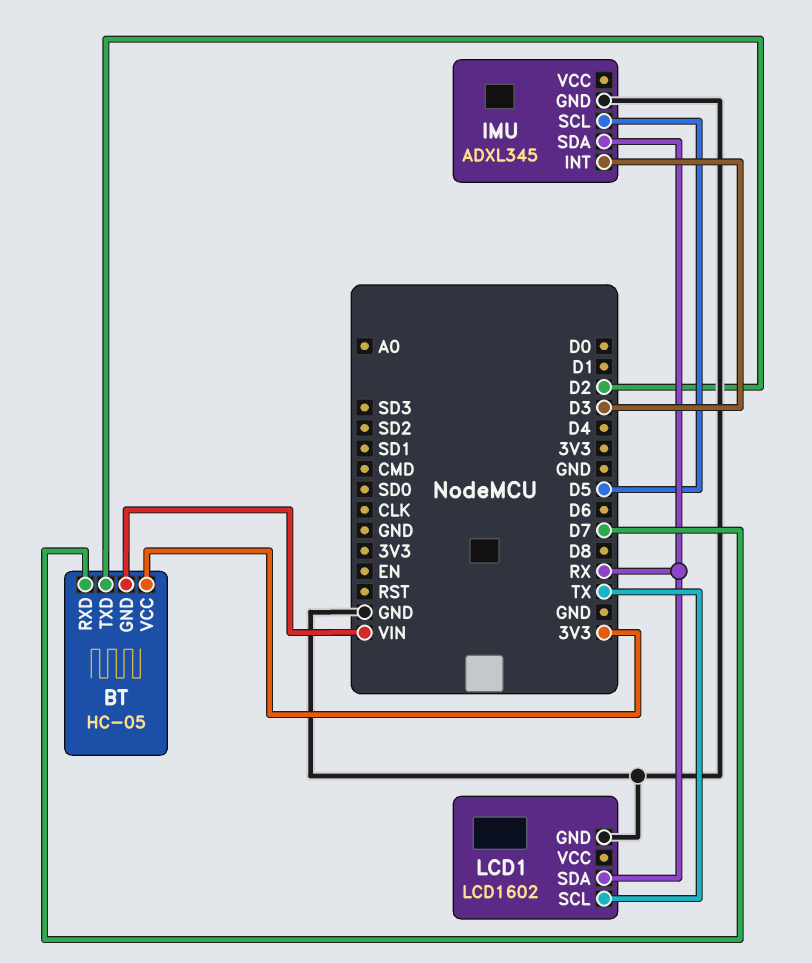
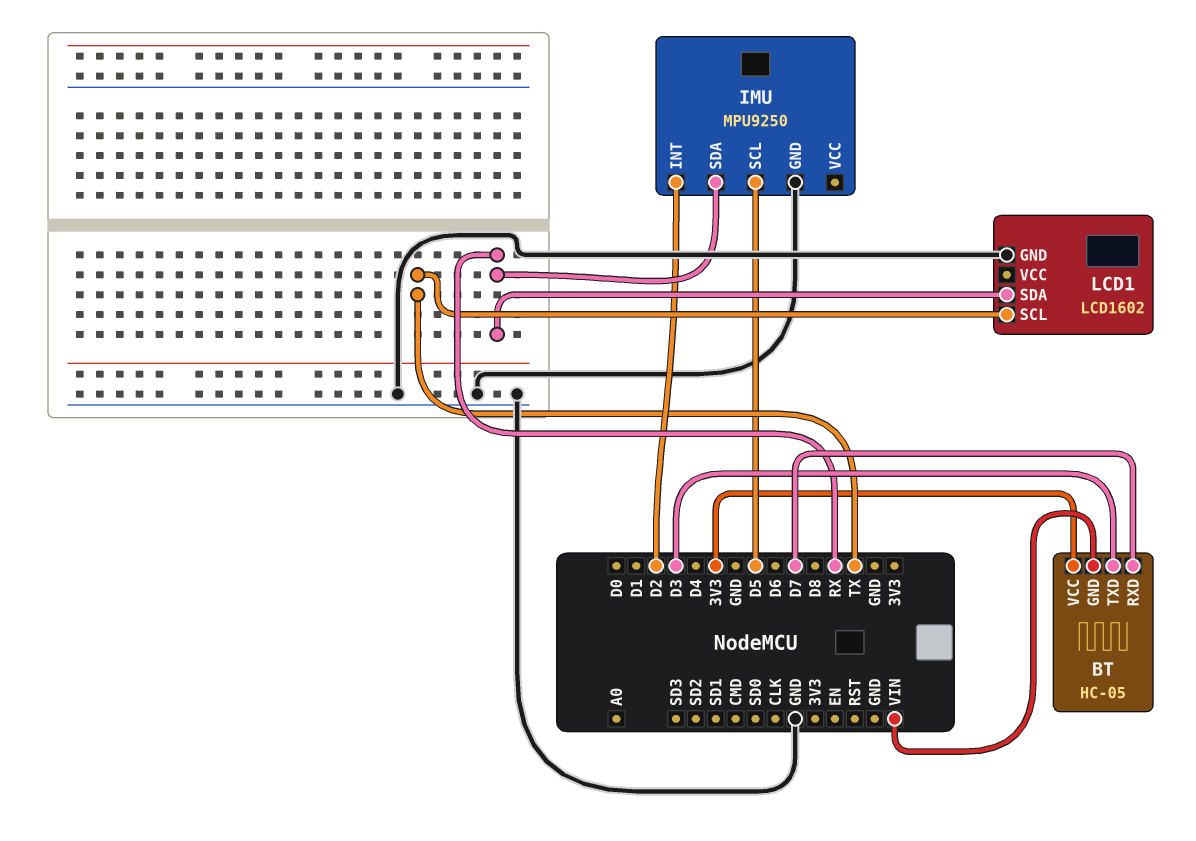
BT pin TXD: D2 -> D3
IMU: ADXL345 -> MPU9250
IMU pin INT: D3 -> D2

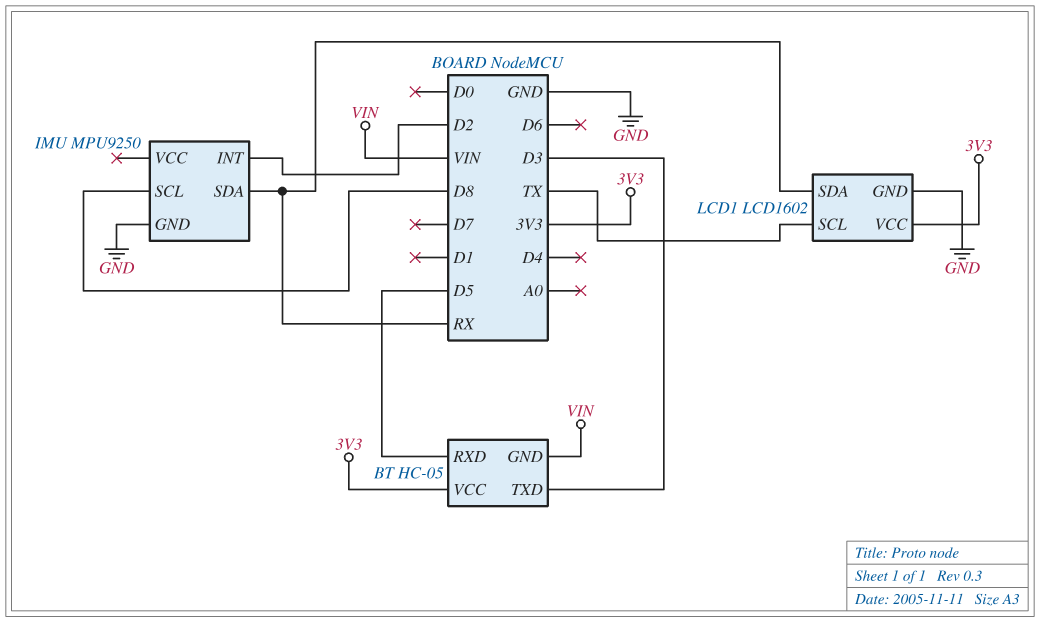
BT pin RXD: D7 -> D5
IMU pin SCL: D5 -> D8
LCD1 pin VCC: none -> 3V3

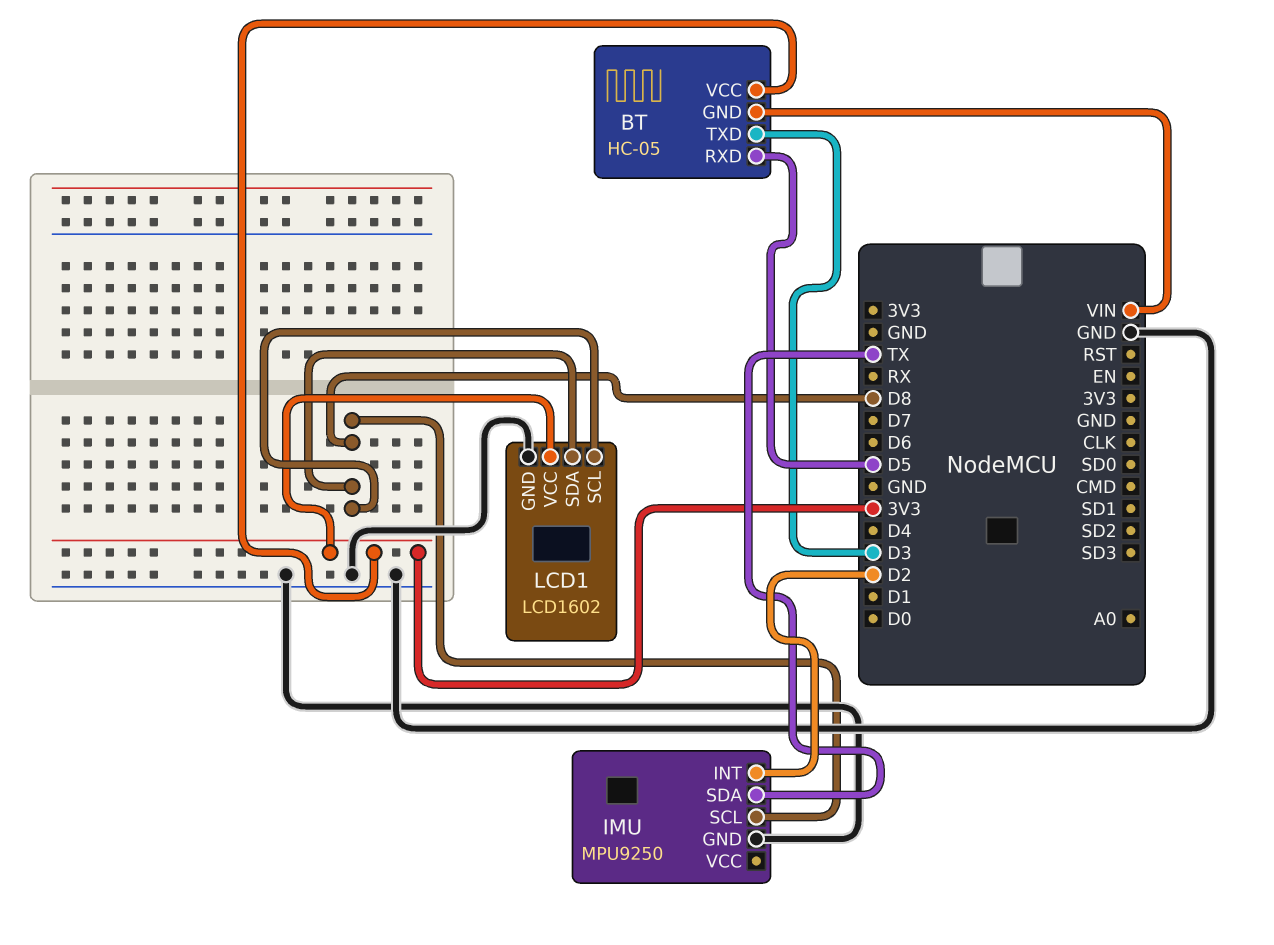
IMU pin SDA: RX -> TX
LCD1 pin SCL: TX -> D8
LCD1 pin SDA: RX -> D8

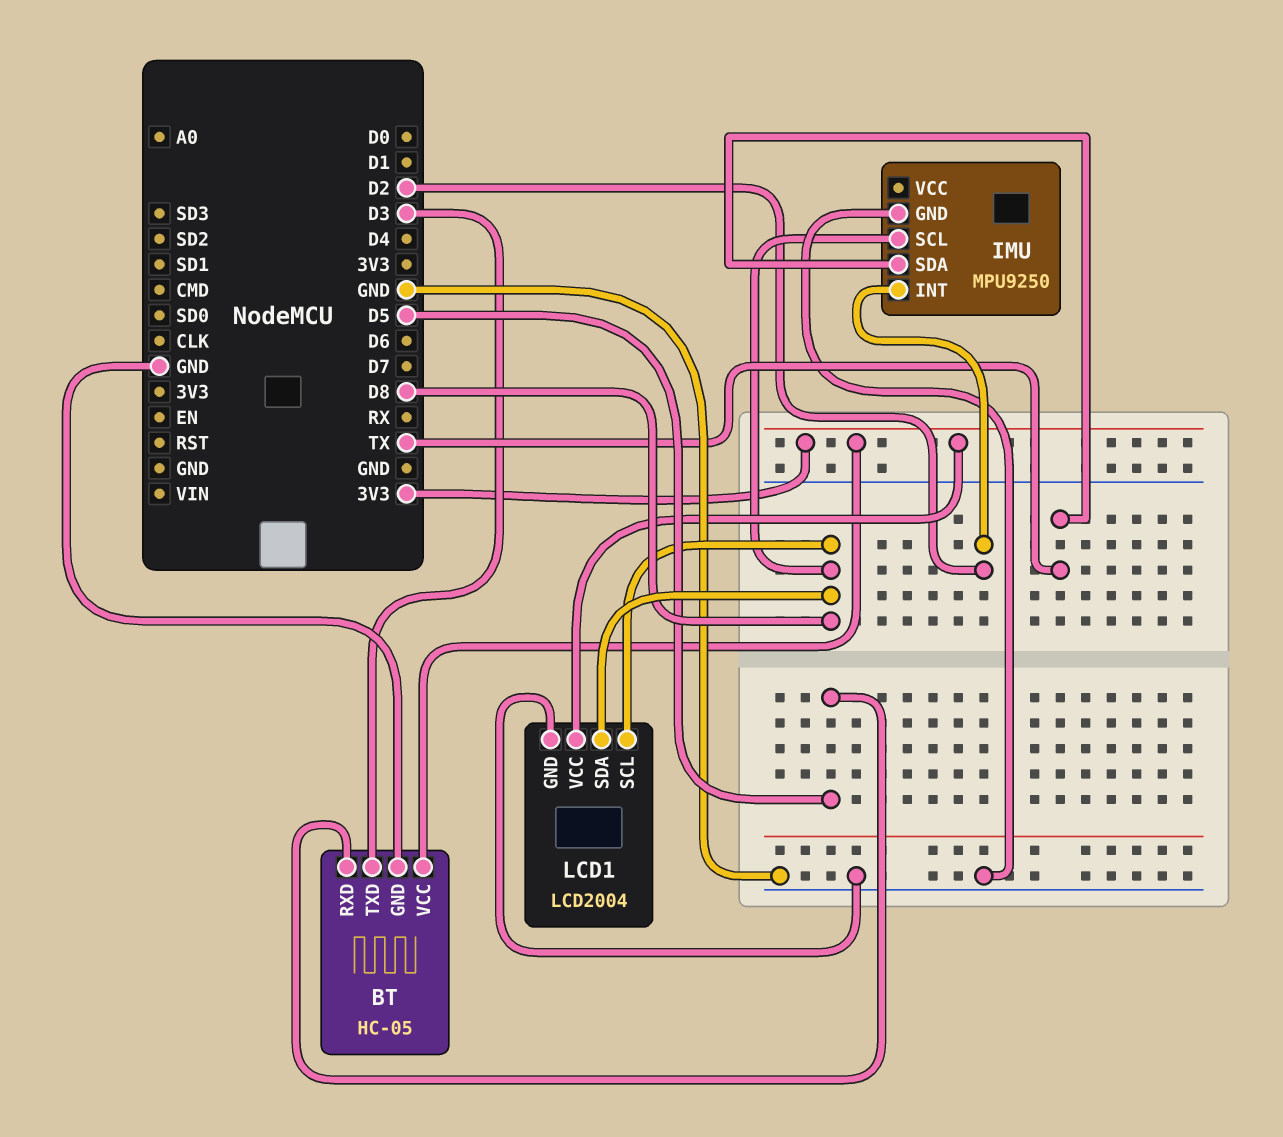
BT pin GND: VIN -> GND
LCD1: LCD1602 -> LCD2004

